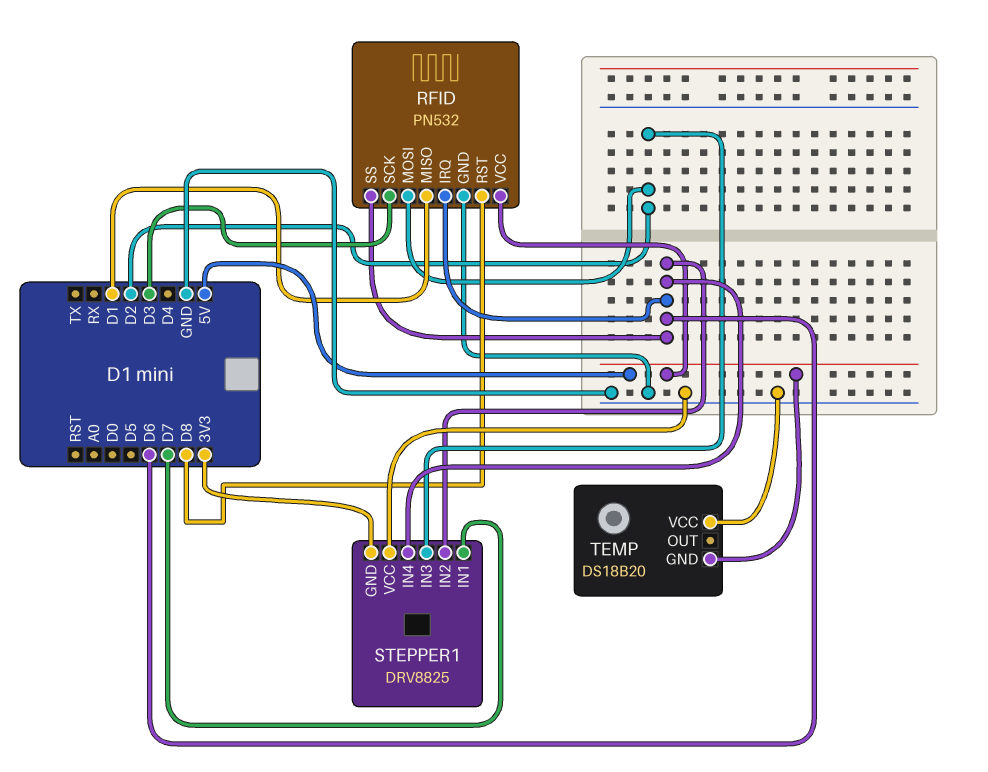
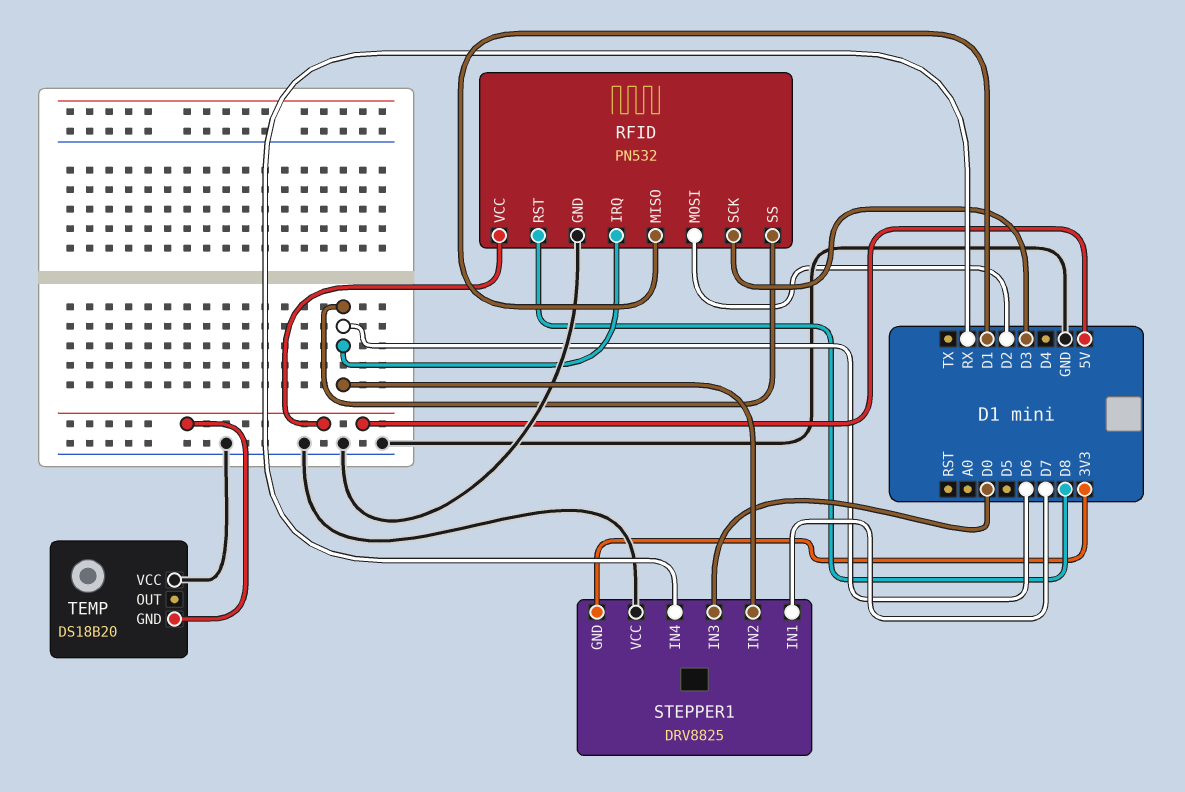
STEPPER1 pin IN3: D2 -> D0
STEPPER1 pin IN4: D6 -> RX

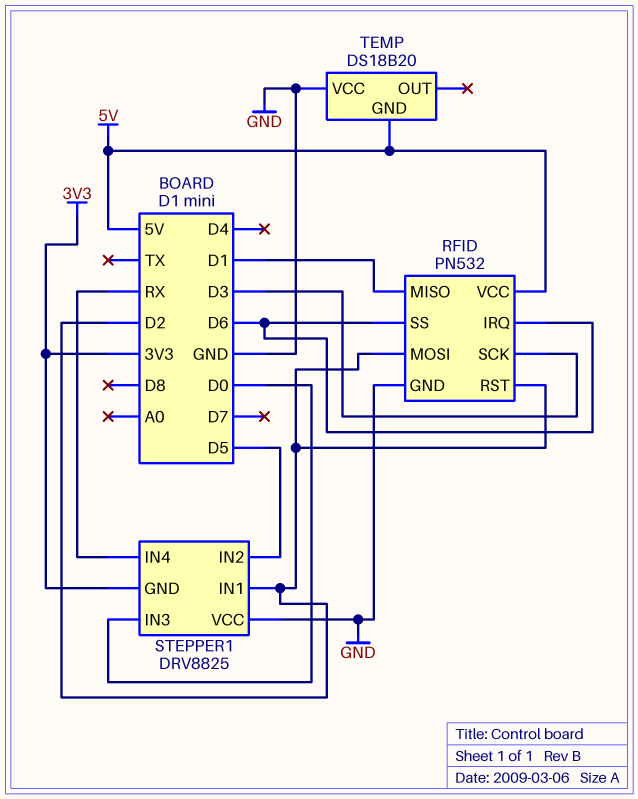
RFID pin RST: D8 -> D2
STEPPER1 pin IN1: D7 -> D2
STEPPER1 pin IN2: D6 -> D5

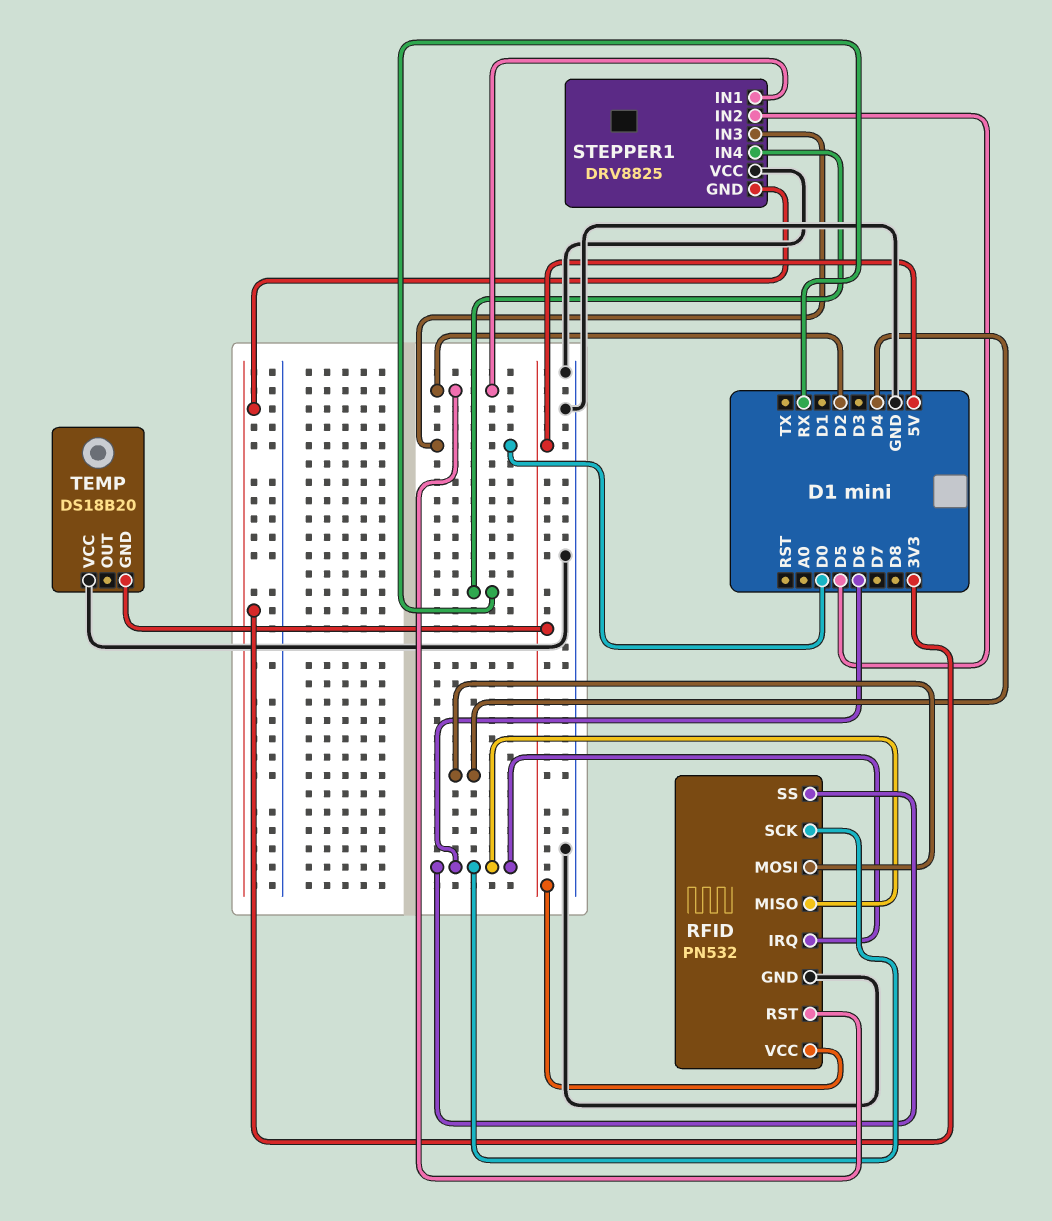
RFID pin MISO: D1 -> D6
RFID pin MOSI: D2 -> D4
RFID pin SCK: D3 -> D6

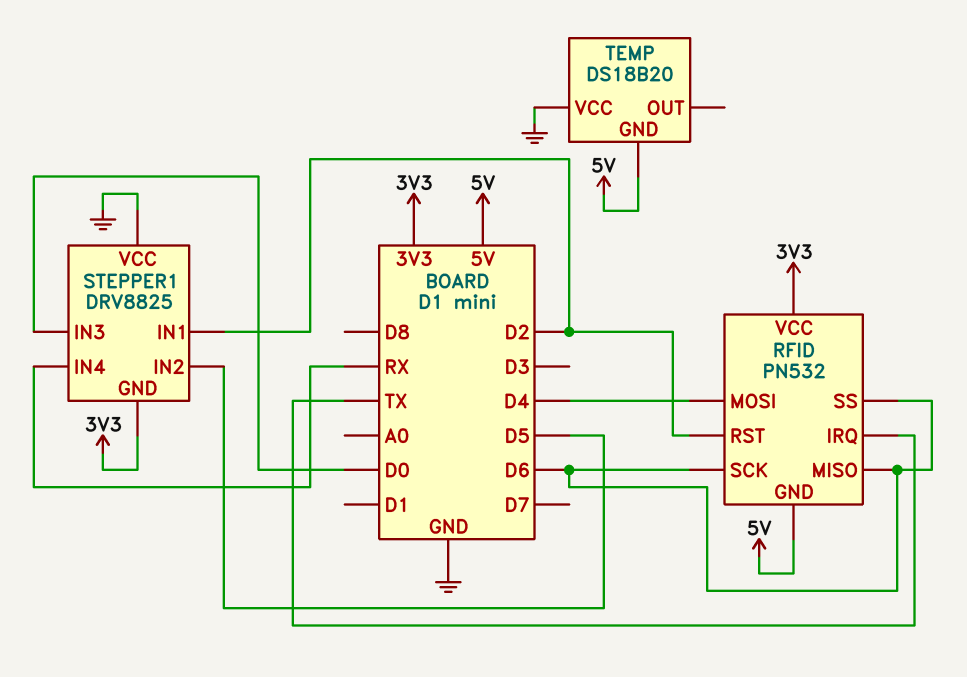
RFID pin GND: GND -> 5V
RFID pin IRQ: D6 -> TX
RFID pin VCC: 5V -> 3V3

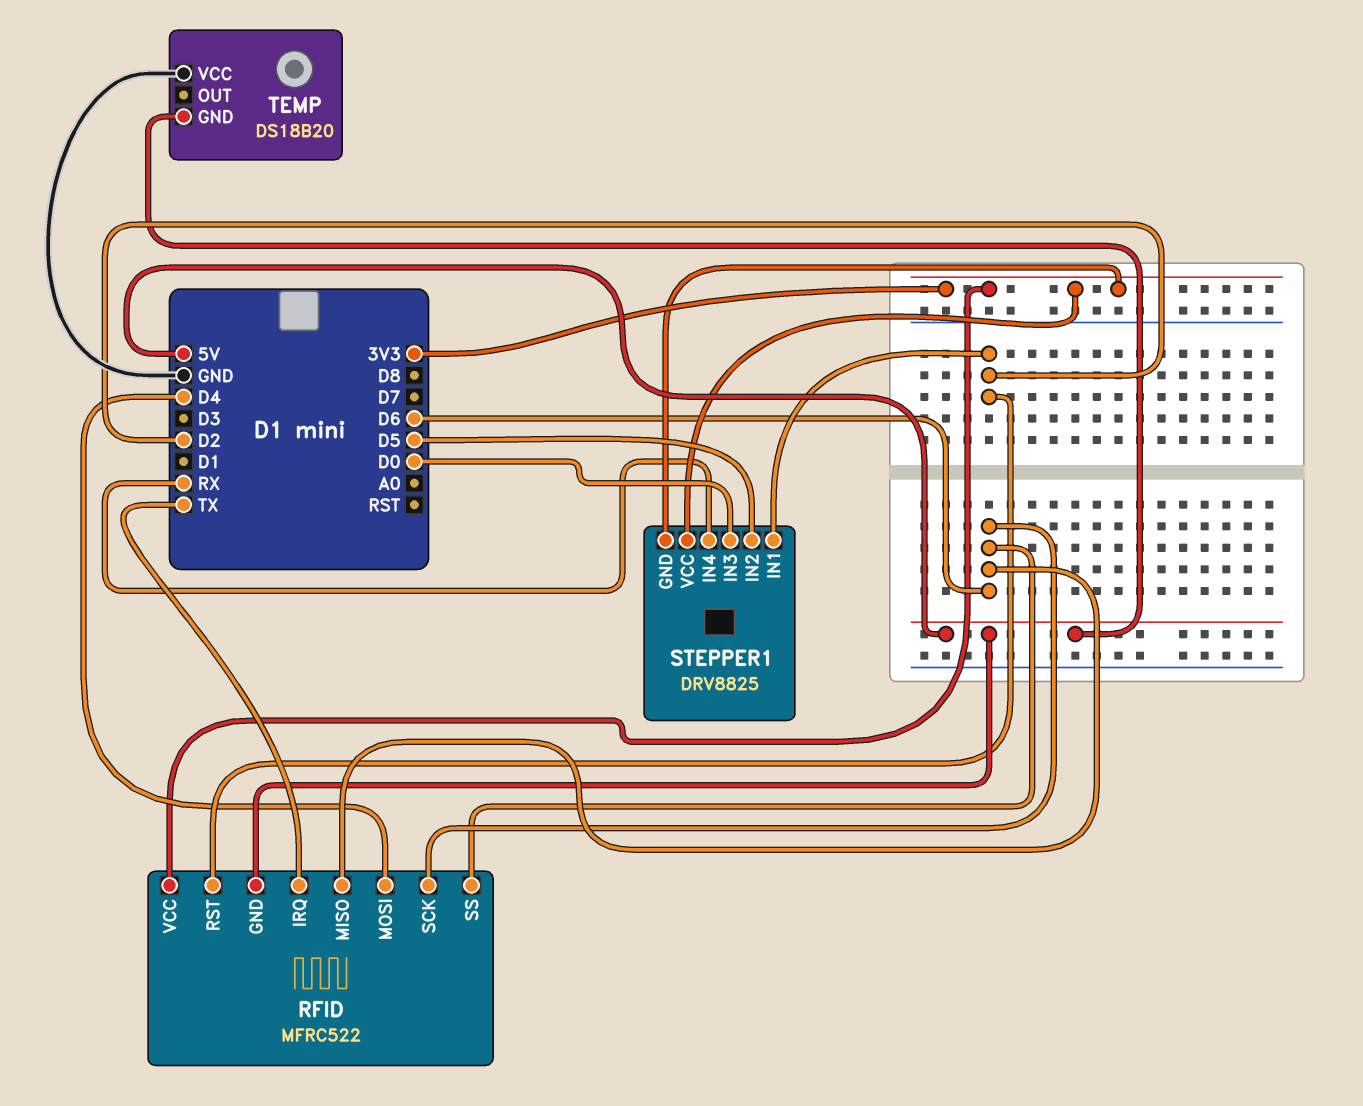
RFID: PN532 -> MFRC522
STEPPER1 pin VCC: GND -> 3V3

